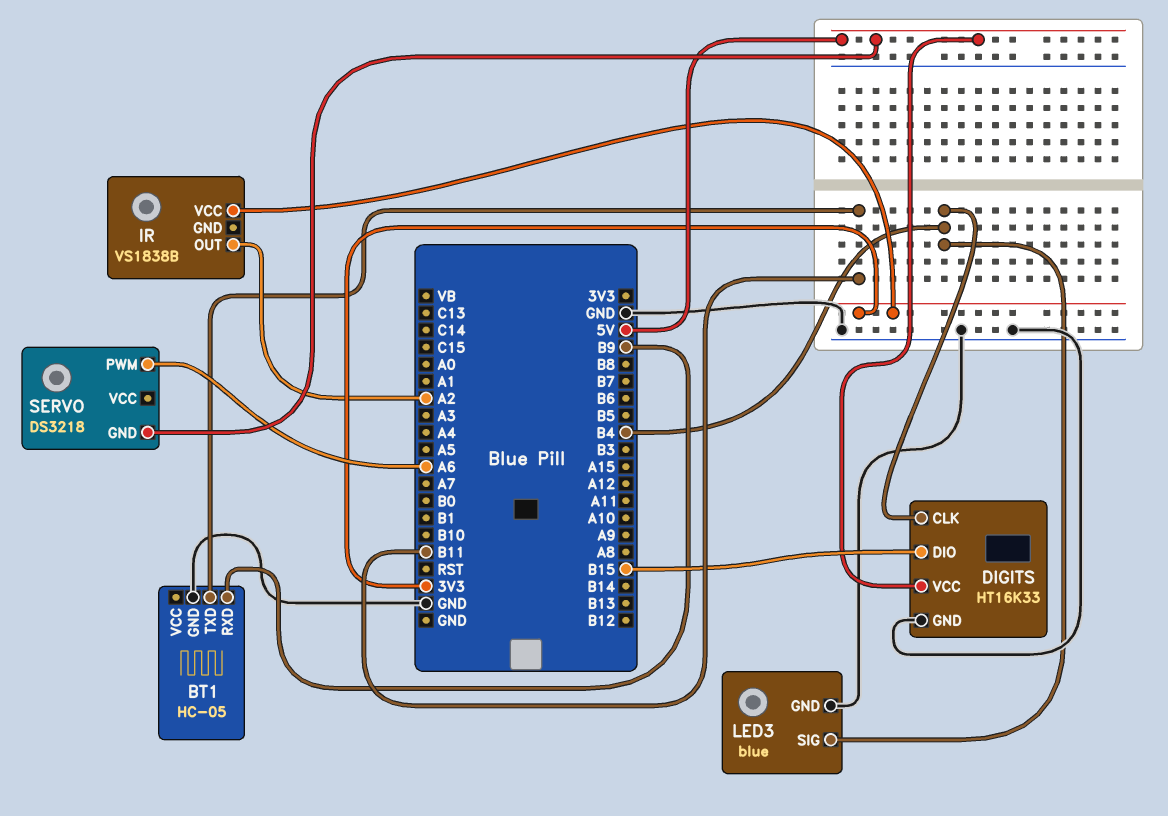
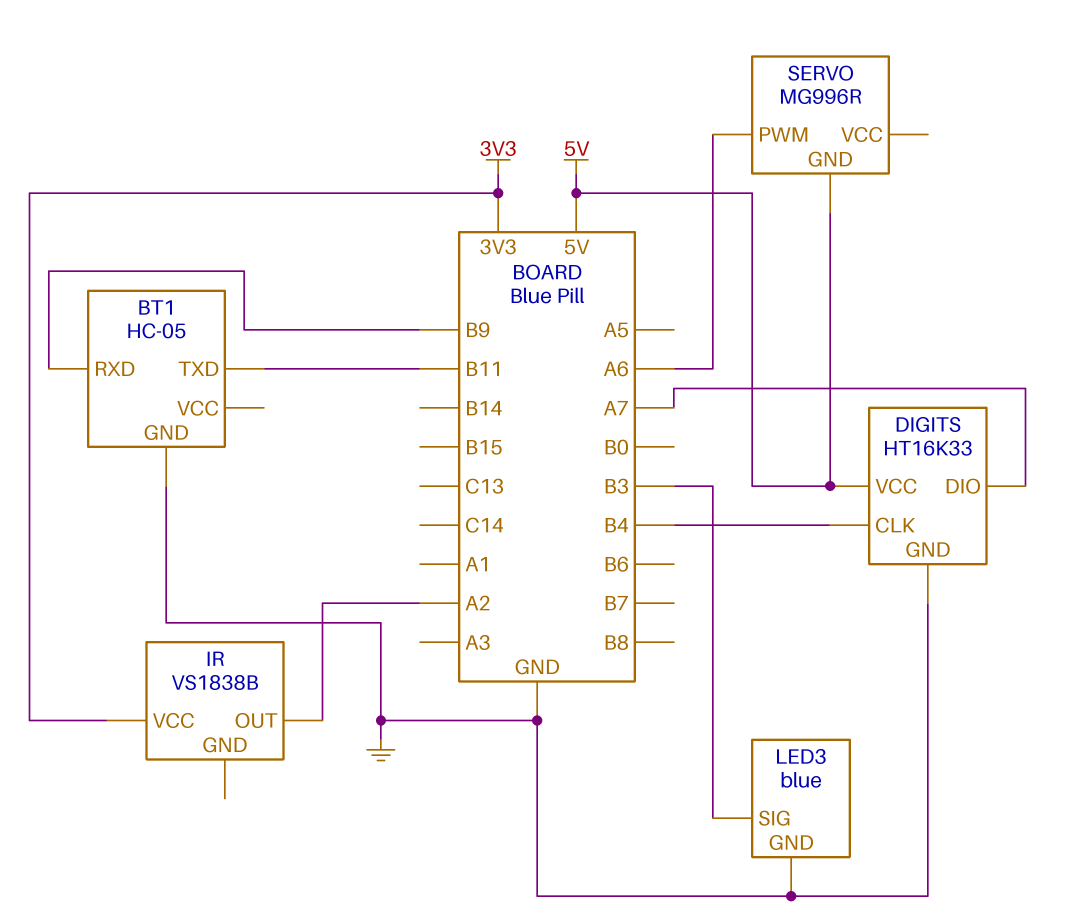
DIGITS pin DIO: B15 -> A7
LED3 pin SIG: B4 -> B3
SERVO: DS3218 -> MG996R

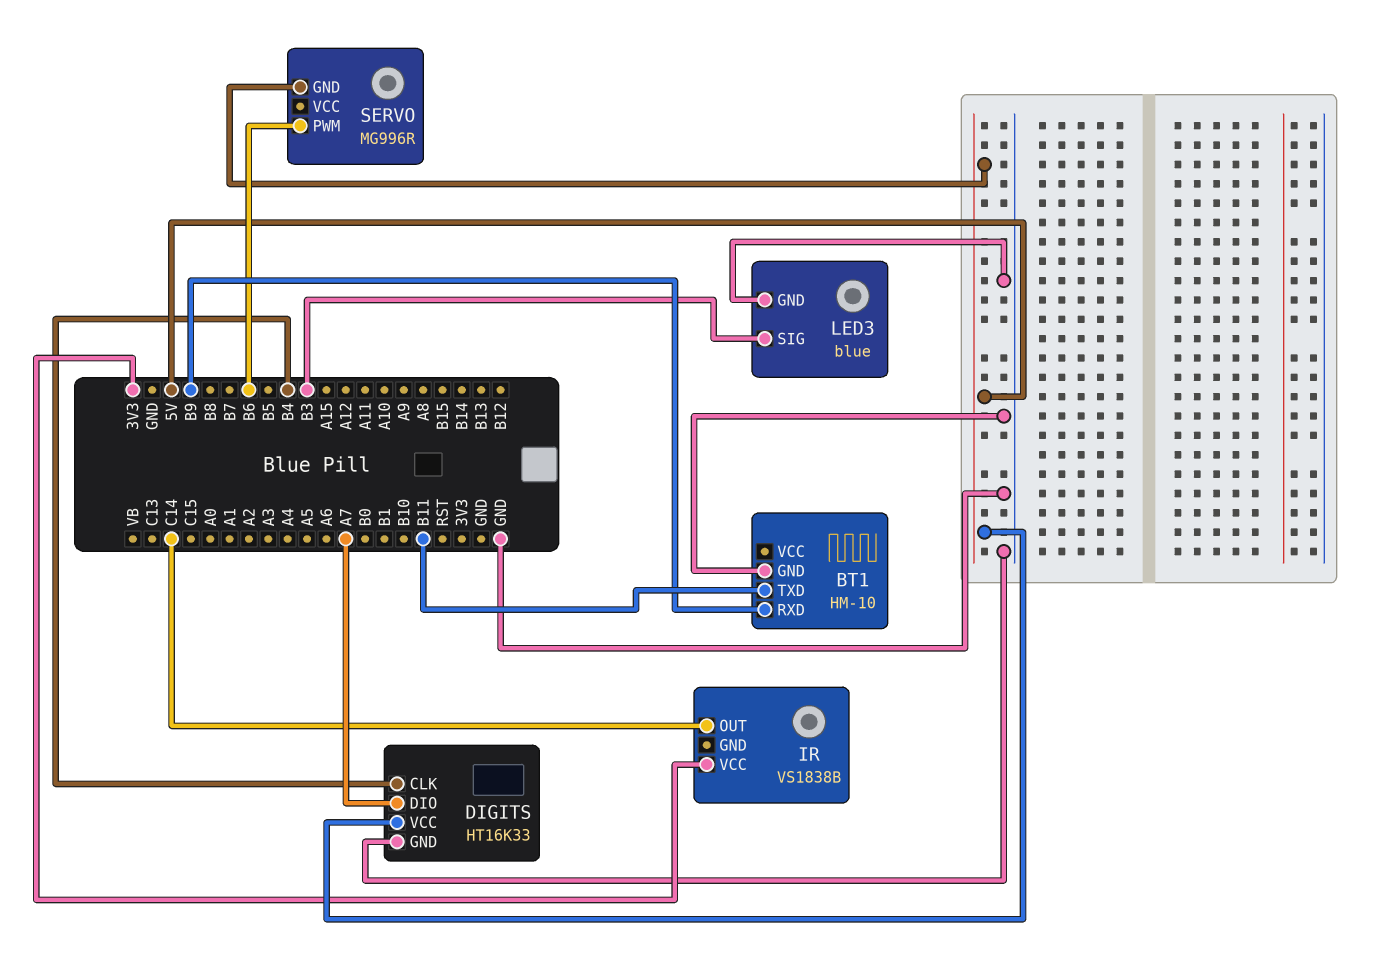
BT1: HC-05 -> HM-10
IR pin OUT: A2 -> C14
SERVO pin PWM: A6 -> B6

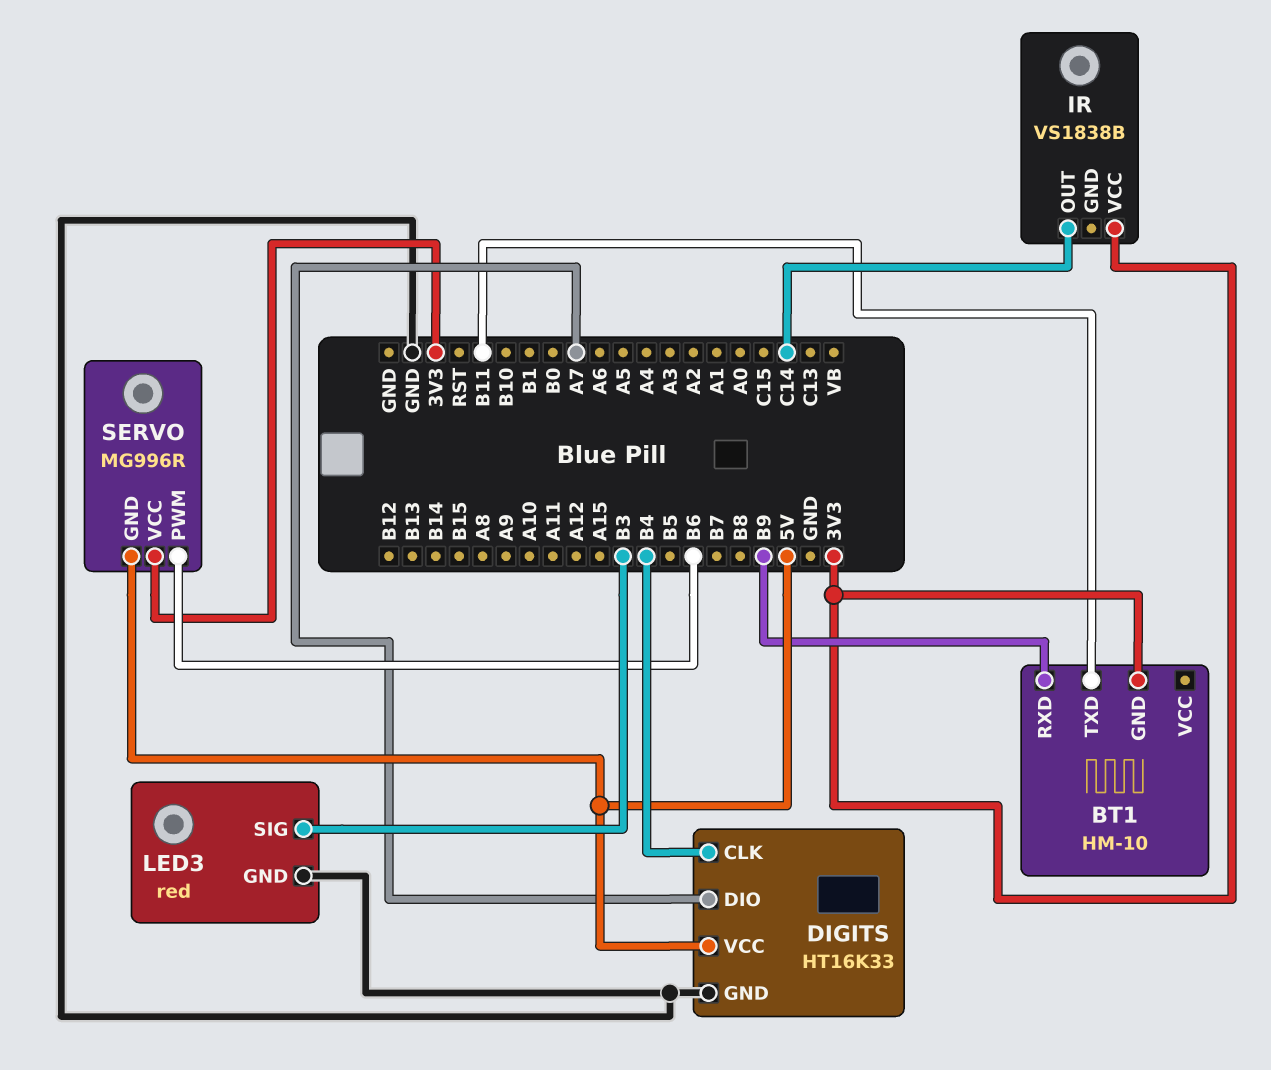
BT1 pin GND: GND -> 3V3
LED3: blue -> red
SERVO pin VCC: none -> 3V3

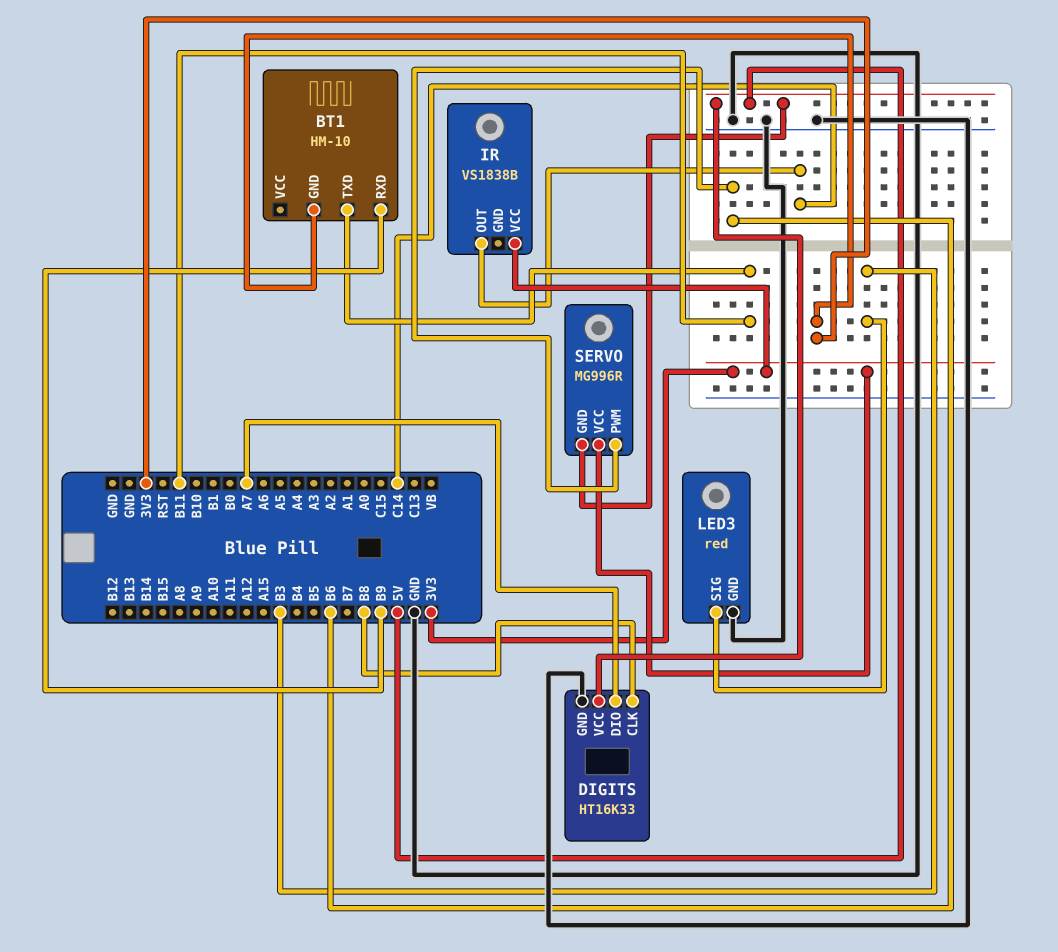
DIGITS pin CLK: B4 -> B8

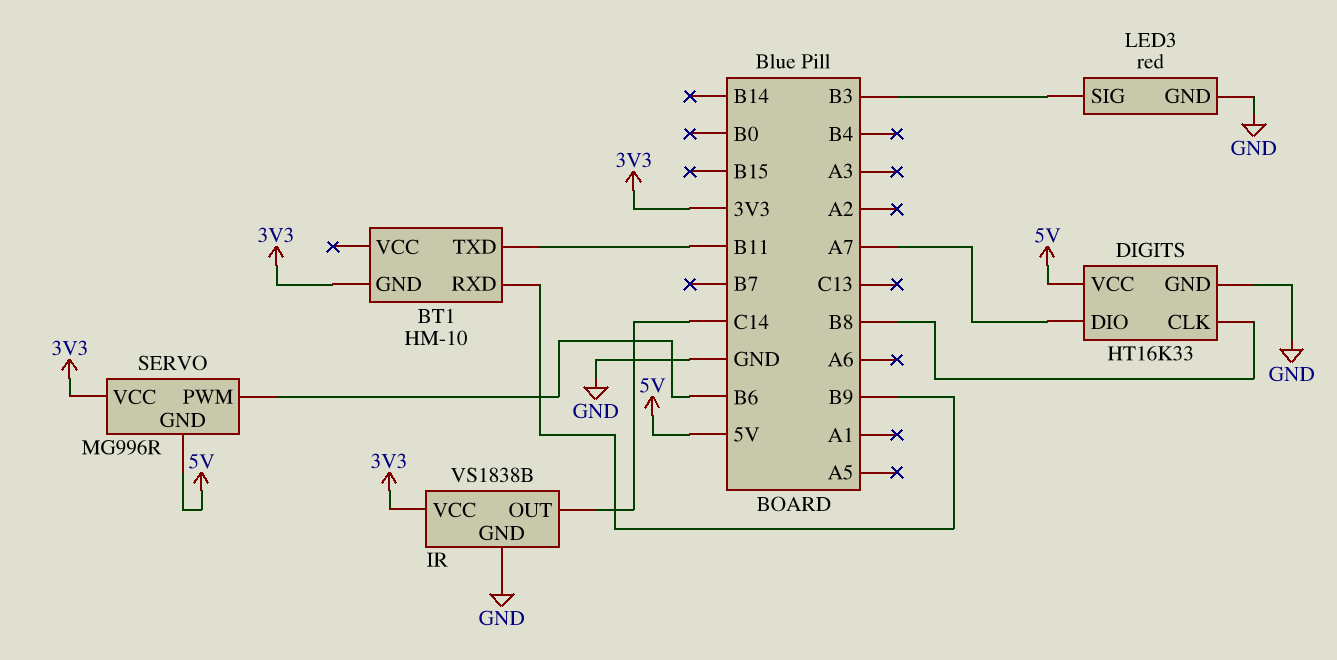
IR pin GND: none -> GND

